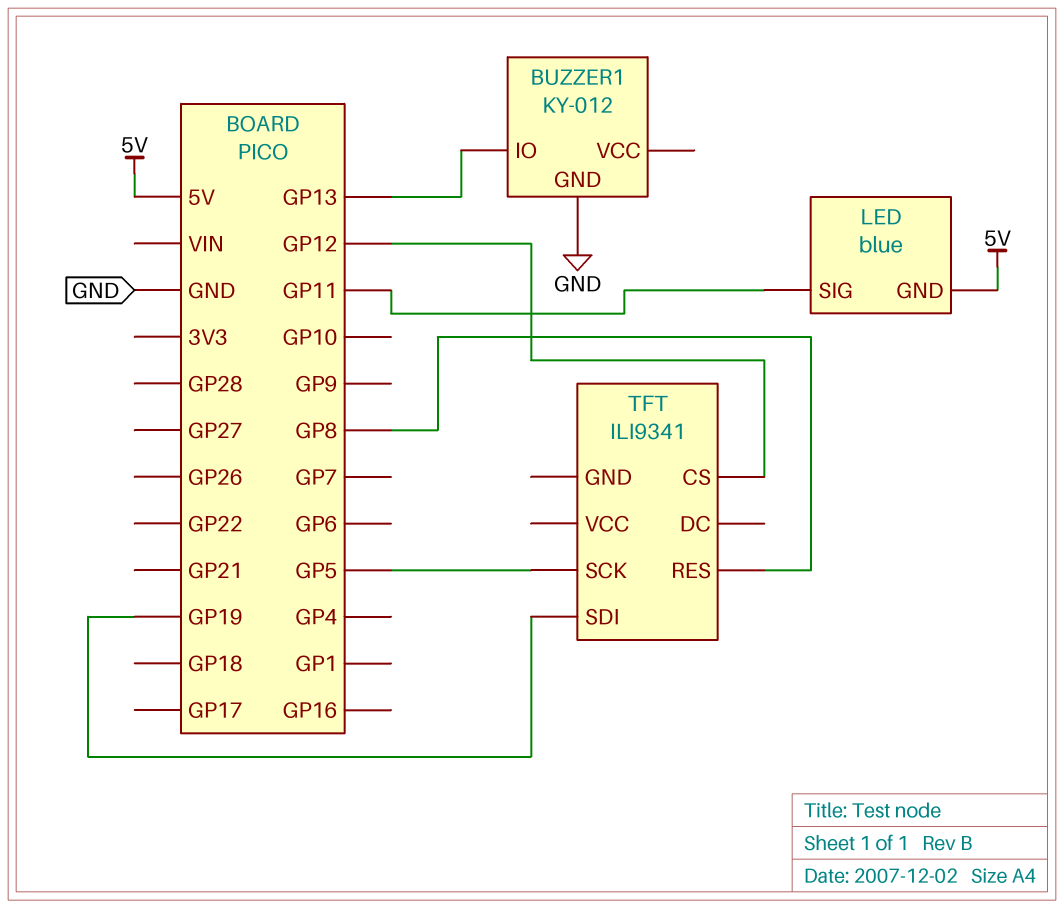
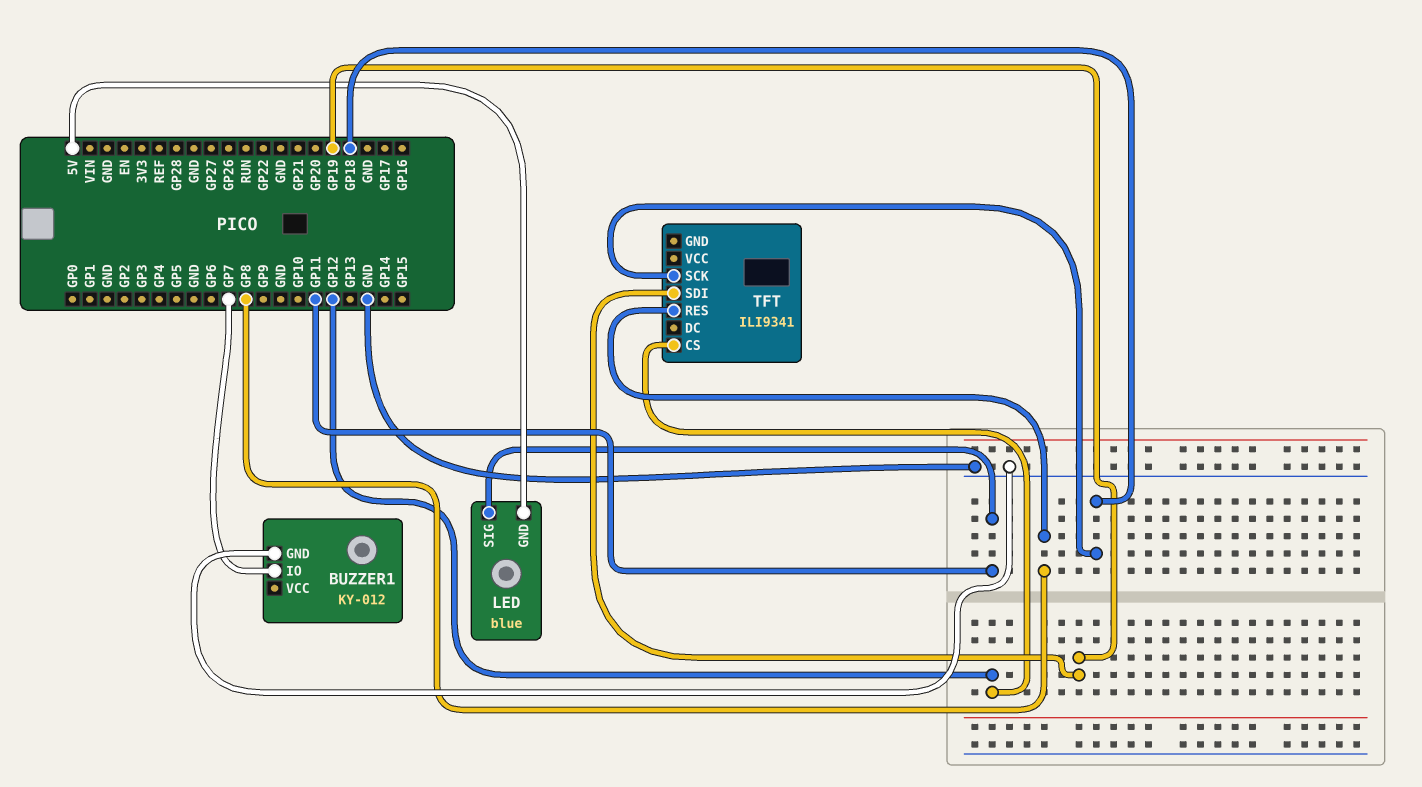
BUZZER1 pin IO: GP13 -> GP7
TFT pin SCK: GP5 -> GP18

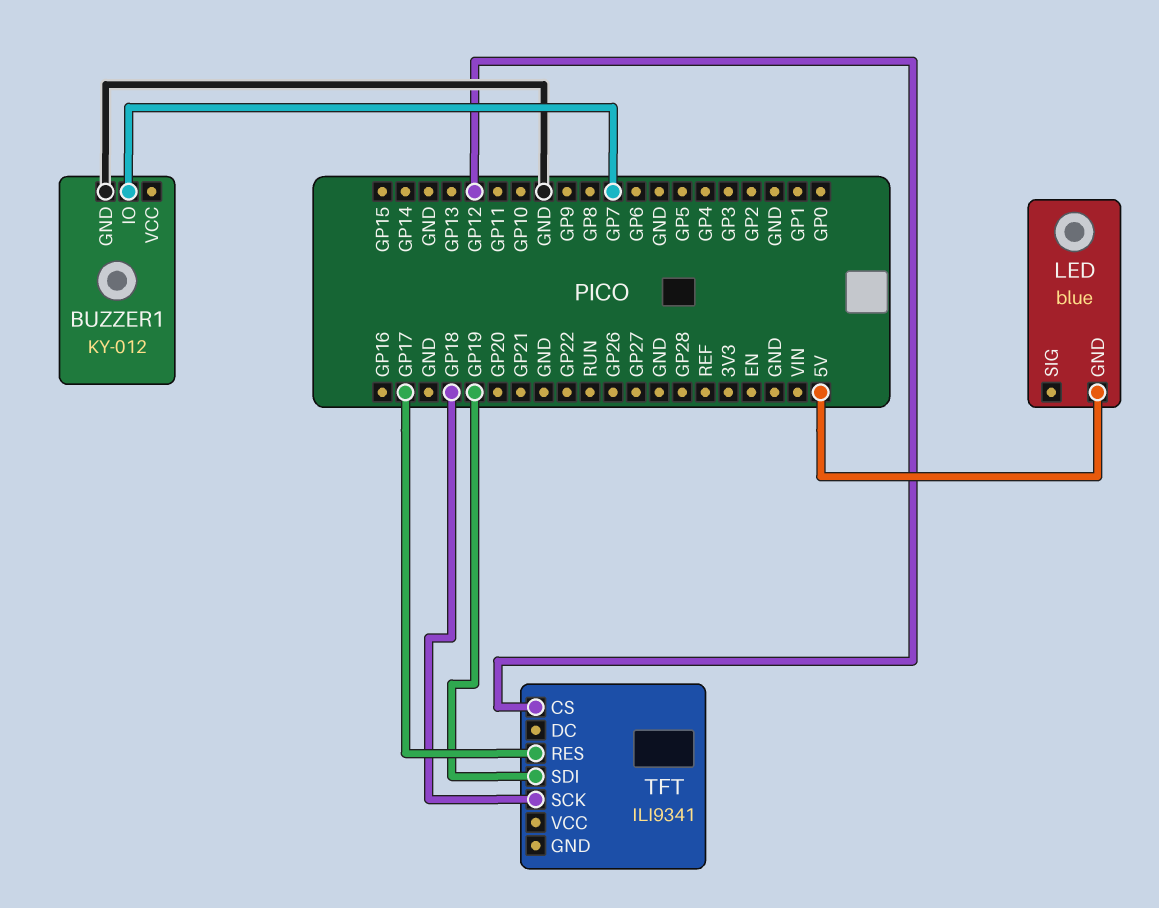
LED pin SIG: GP11 -> none
TFT pin RES: GP8 -> GP17

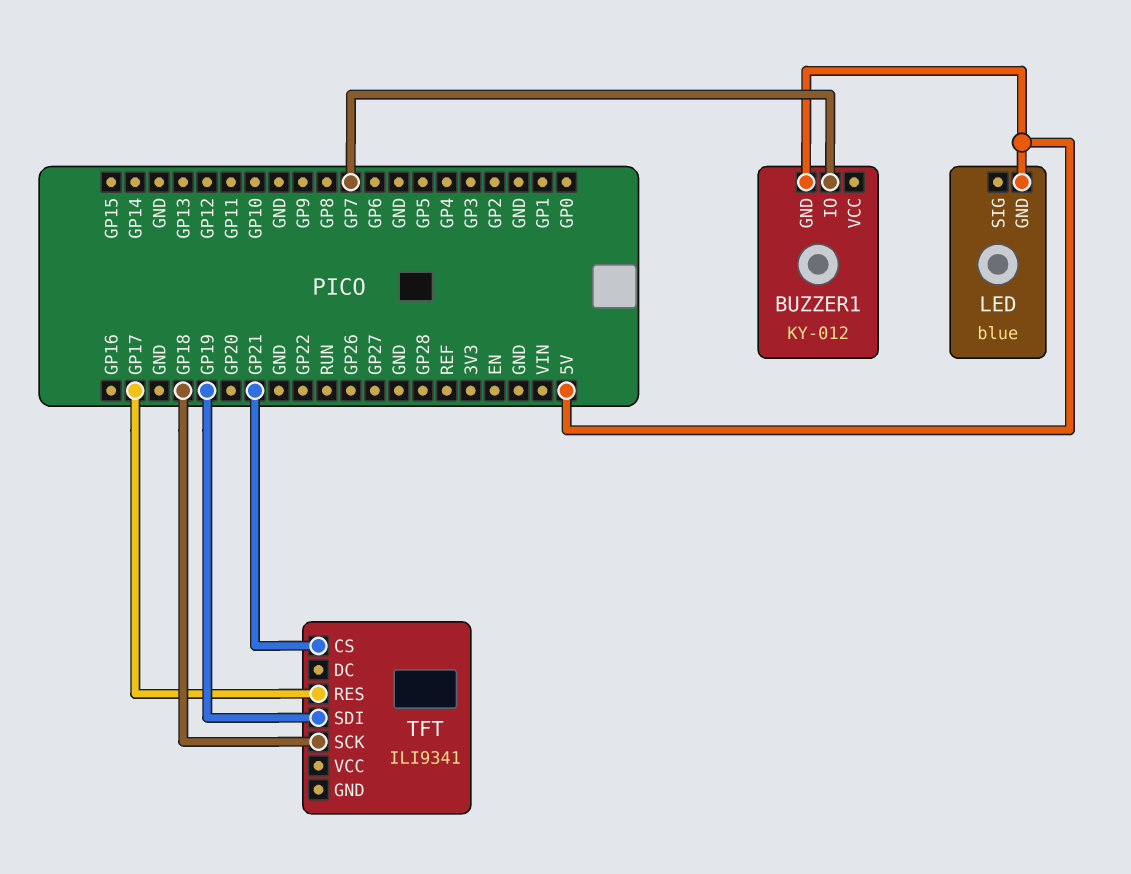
BUZZER1 pin GND: GND -> 5V
TFT pin CS: GP12 -> GP21

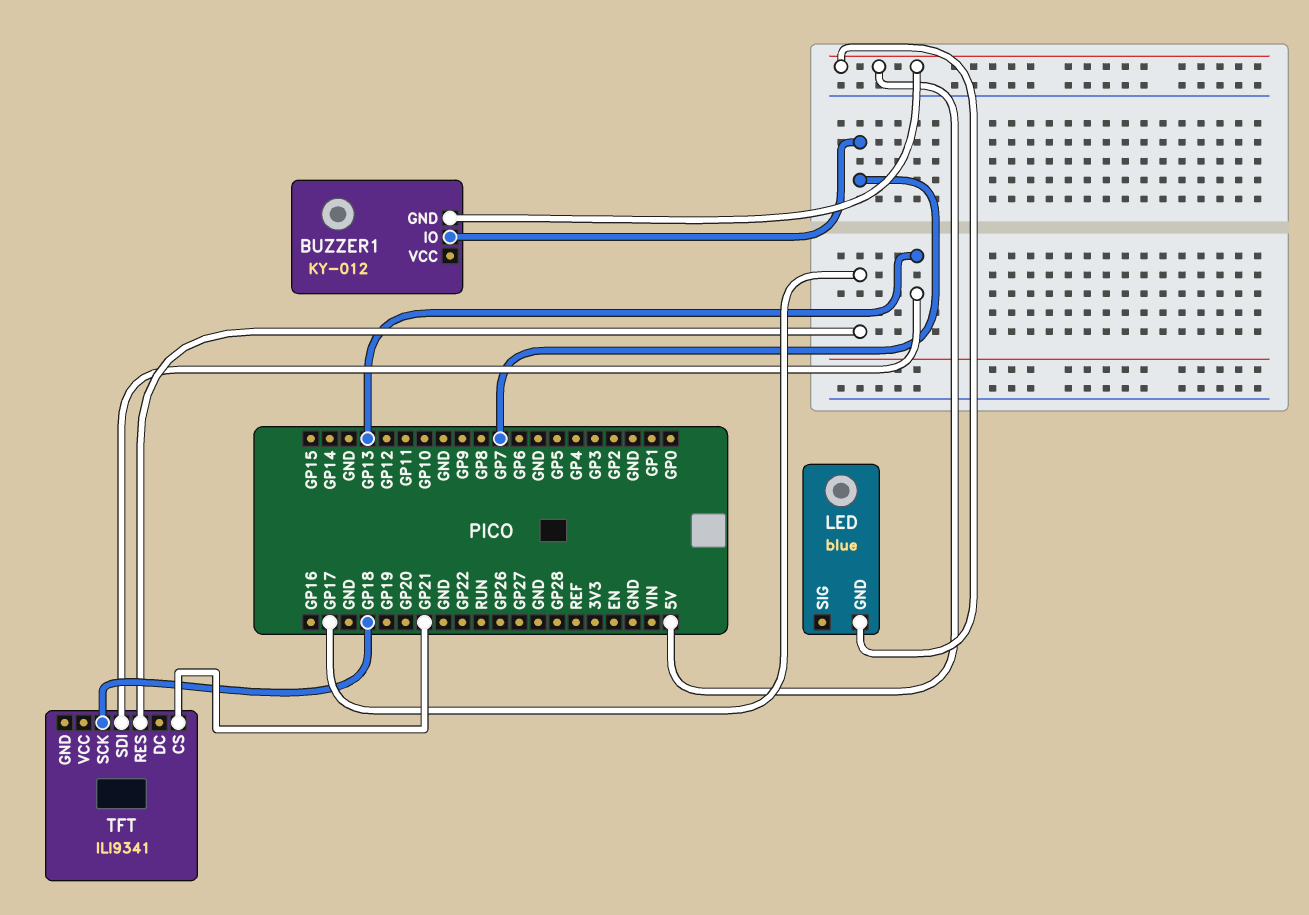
TFT pin SDI: GP19 -> GP13

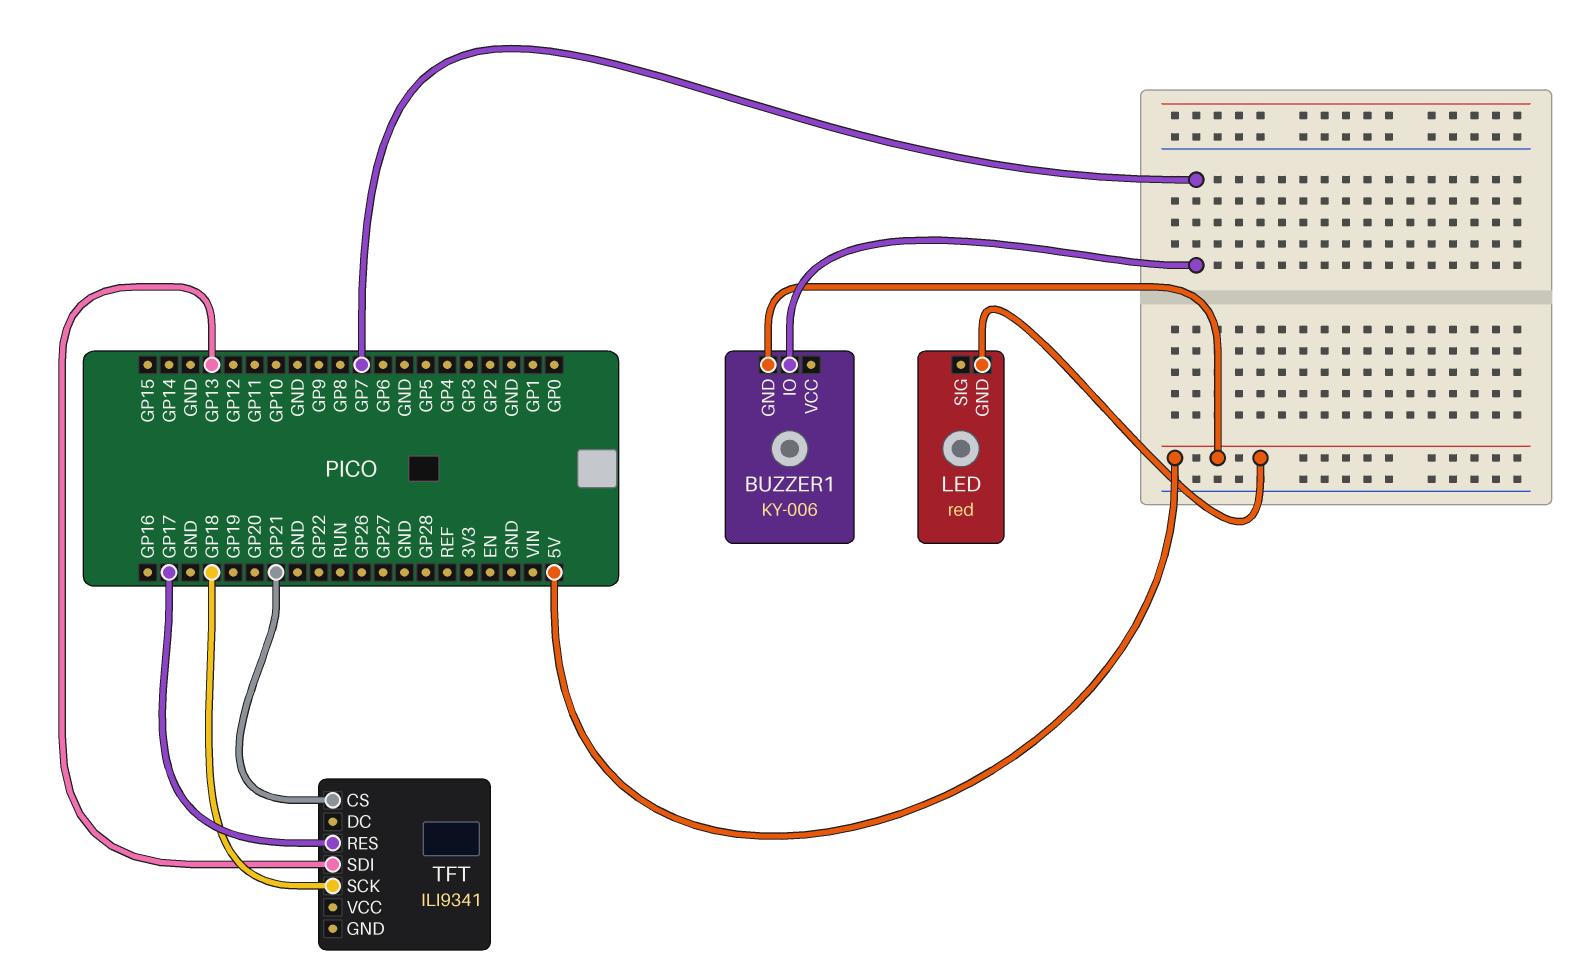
BUZZER1: KY-012 -> KY-006
LED: blue -> red

